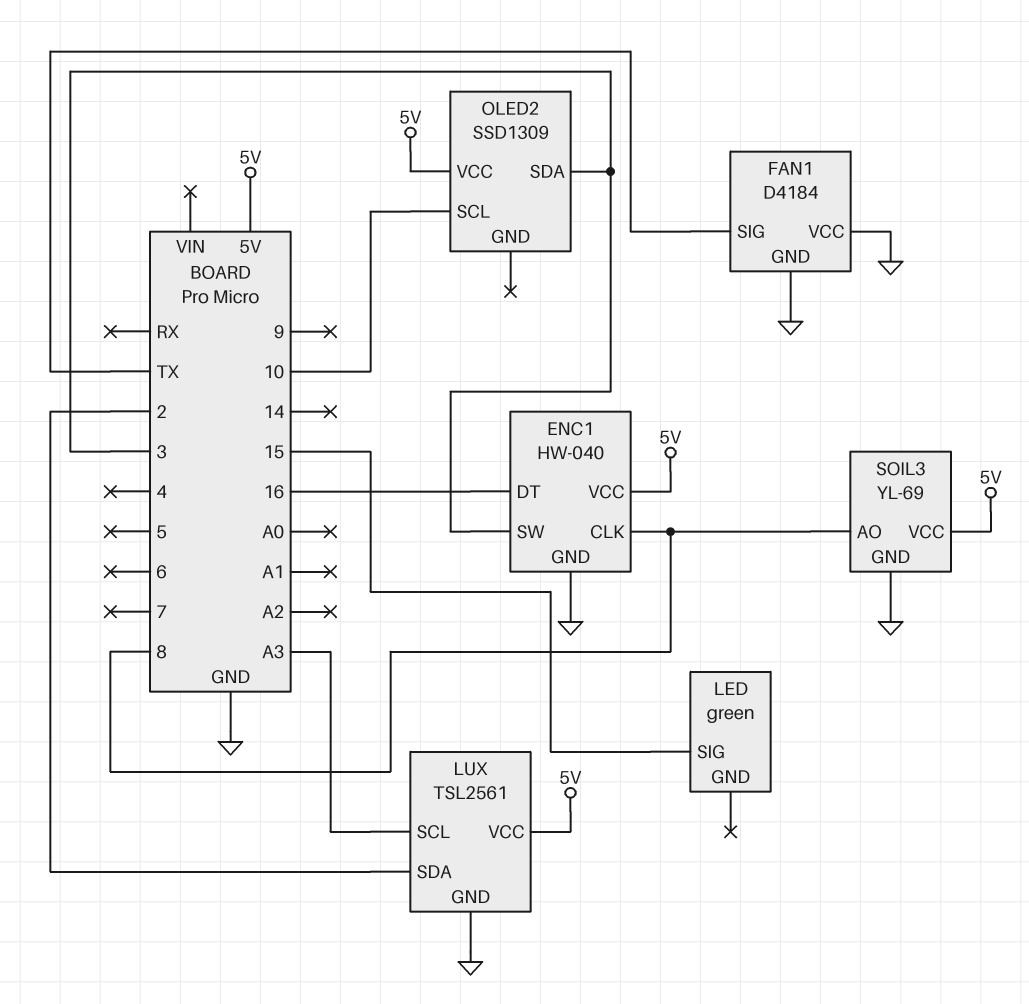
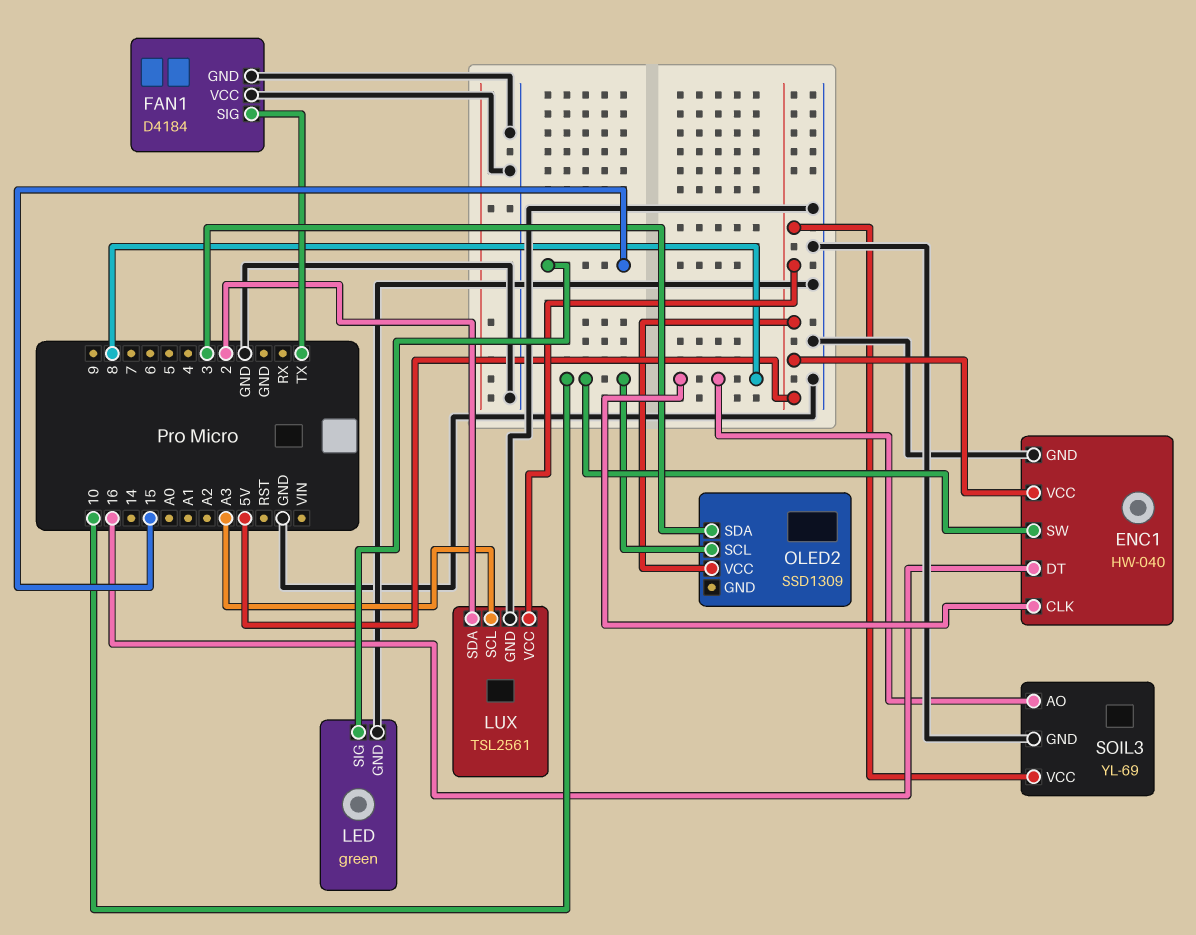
ENC1 pin SW: 3 -> 10
LED pin GND: none -> GND

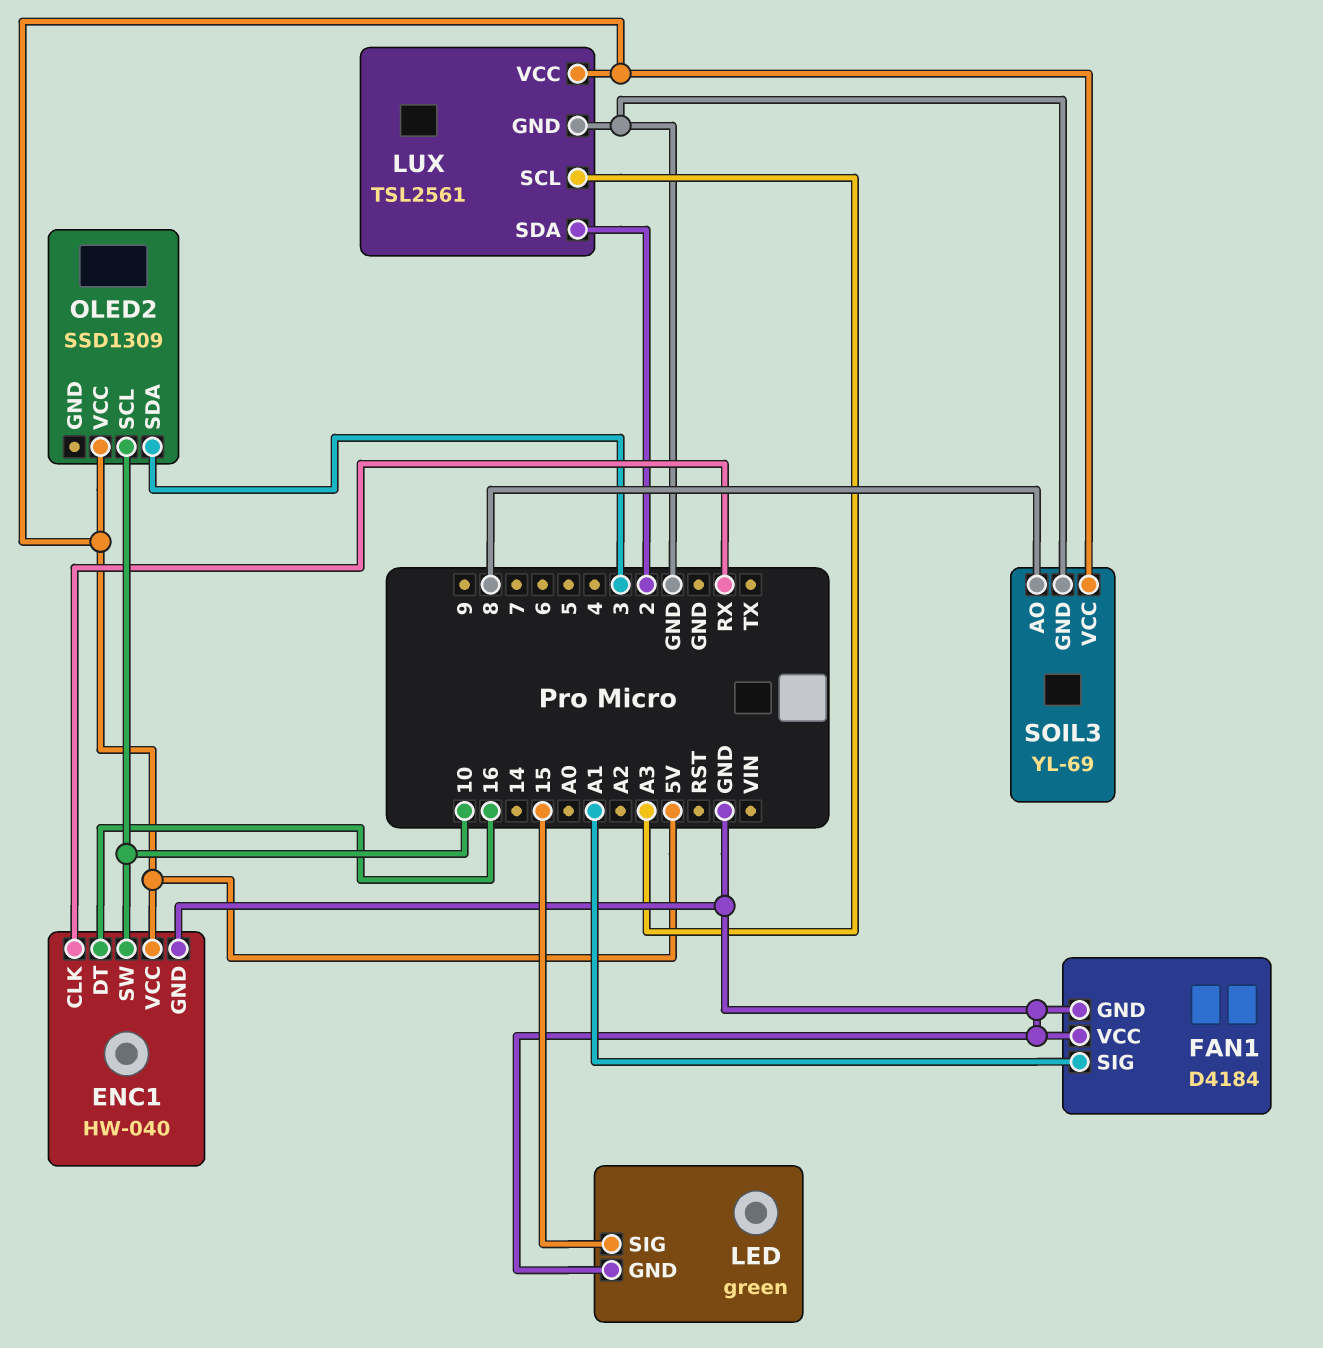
ENC1 pin CLK: 8 -> RX
FAN1 pin SIG: TX -> A1

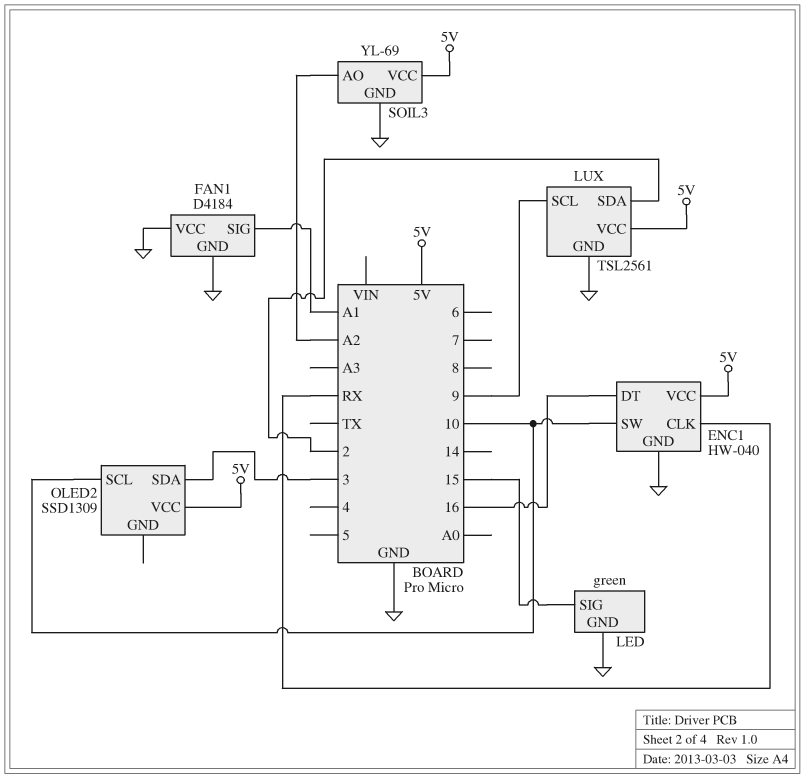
LUX pin SCL: A3 -> 9
SOIL3 pin AO: 8 -> A2

